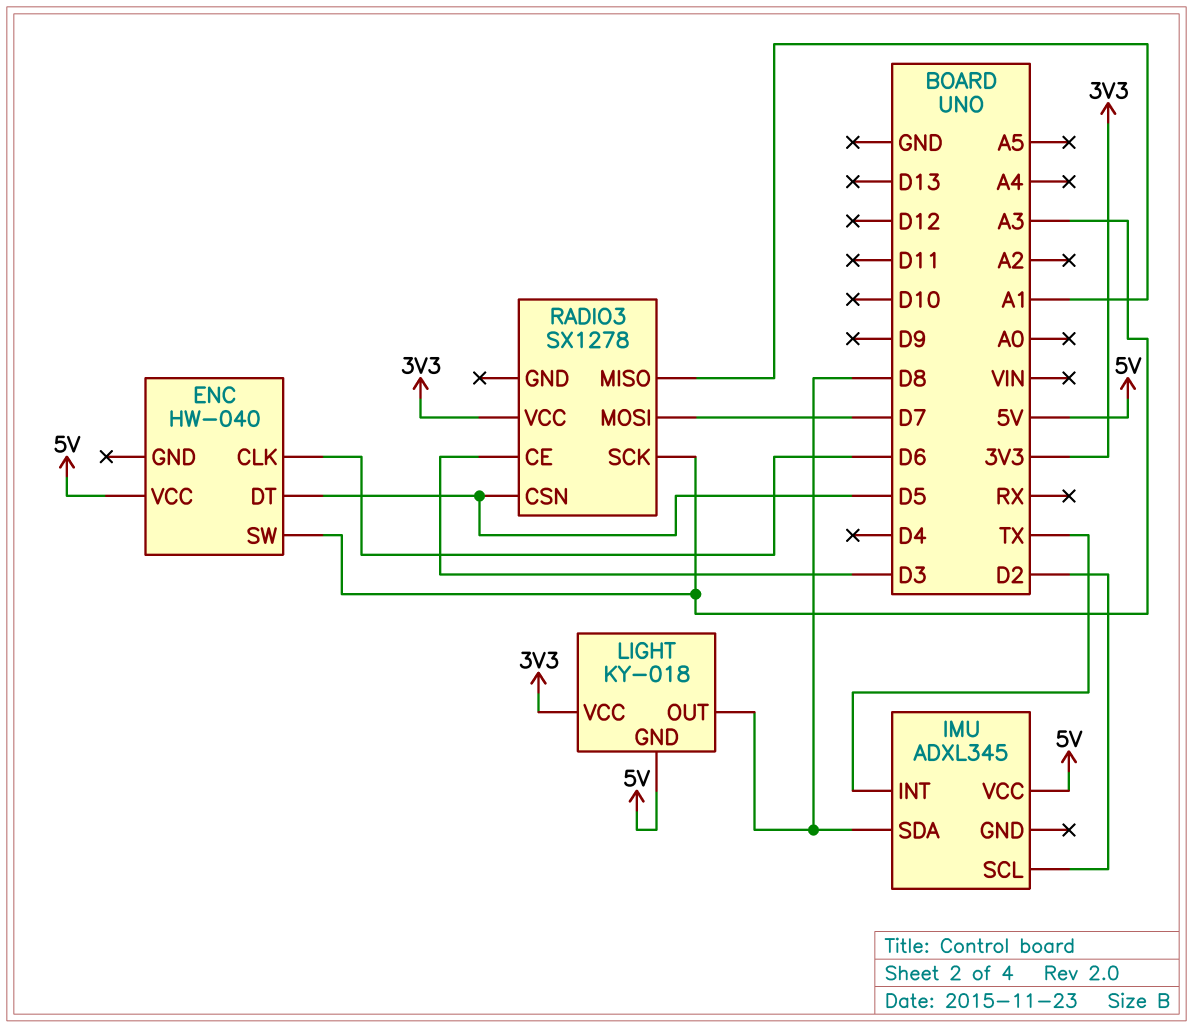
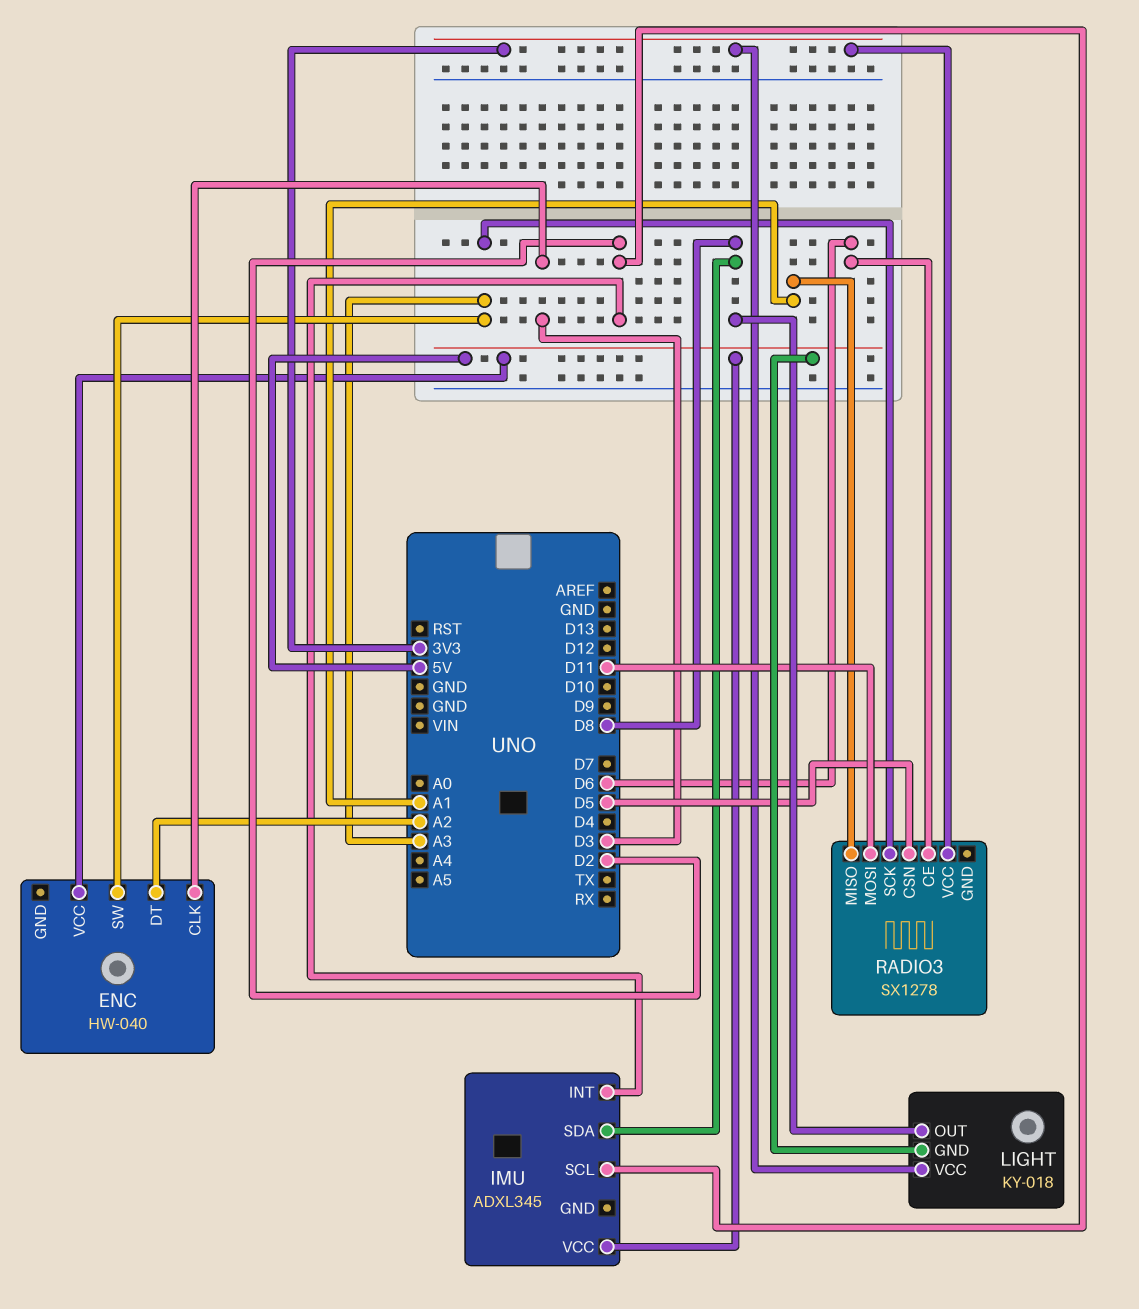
ENC pin CLK: D6 -> D3
ENC pin DT: D5 -> A2
IMU pin INT: TX -> D2
RADIO3 pin CE: D3 -> D6
RADIO3 pin MOSI: D7 -> D11

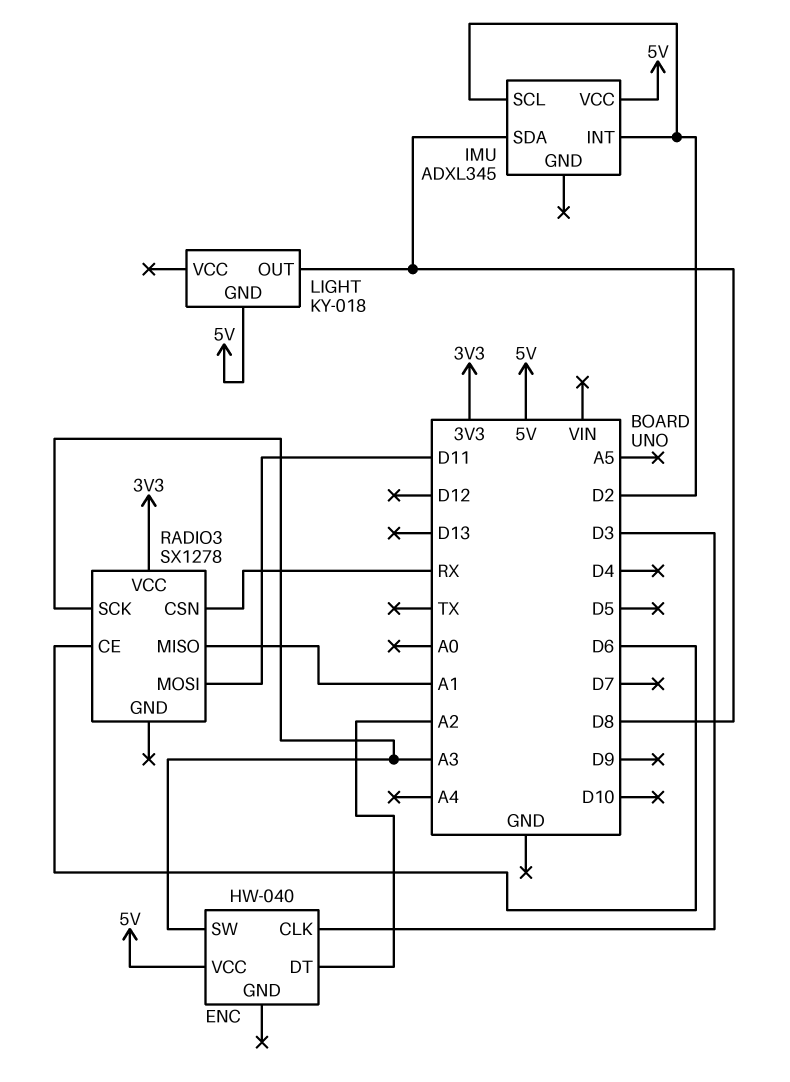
LIGHT pin VCC: 3V3 -> none
RADIO3 pin CSN: D5 -> RX

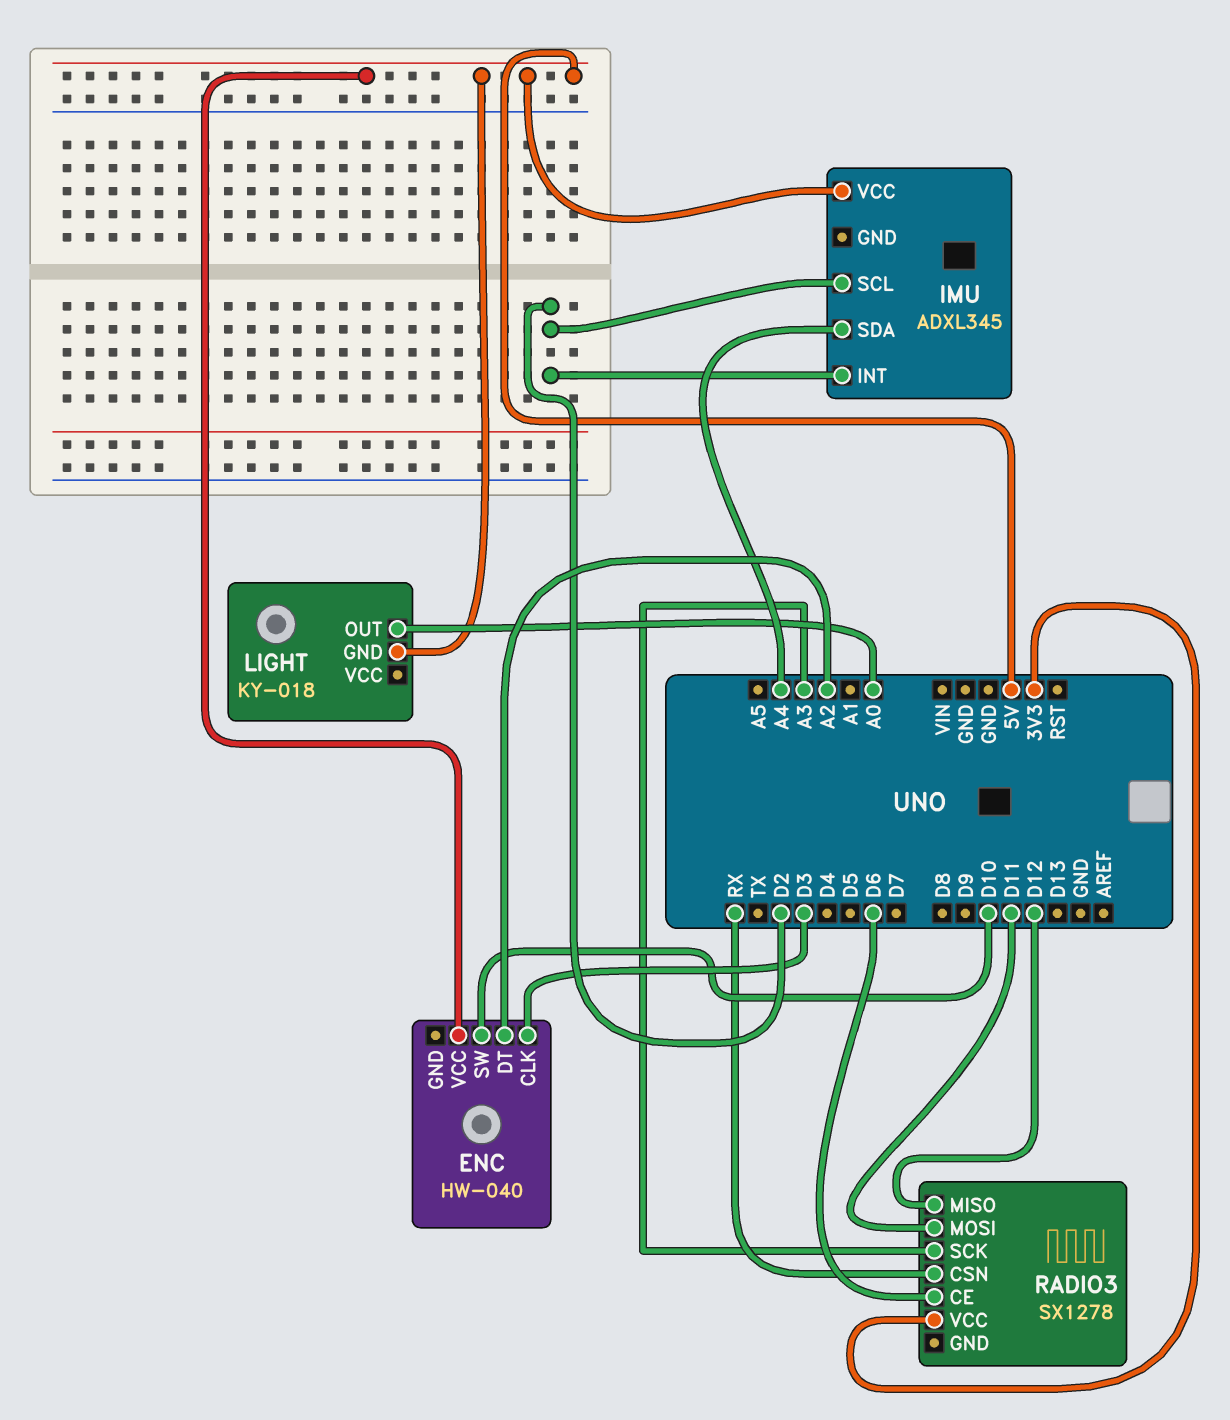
ENC pin SW: A3 -> D10
IMU pin SDA: D8 -> A4
LIGHT pin OUT: D8 -> A0
RADIO3 pin MISO: A1 -> D12

